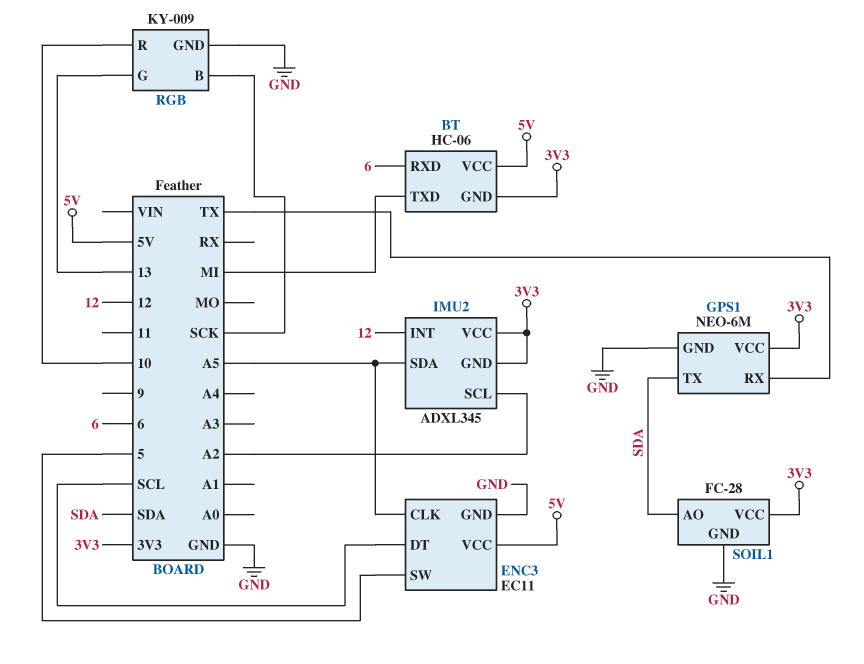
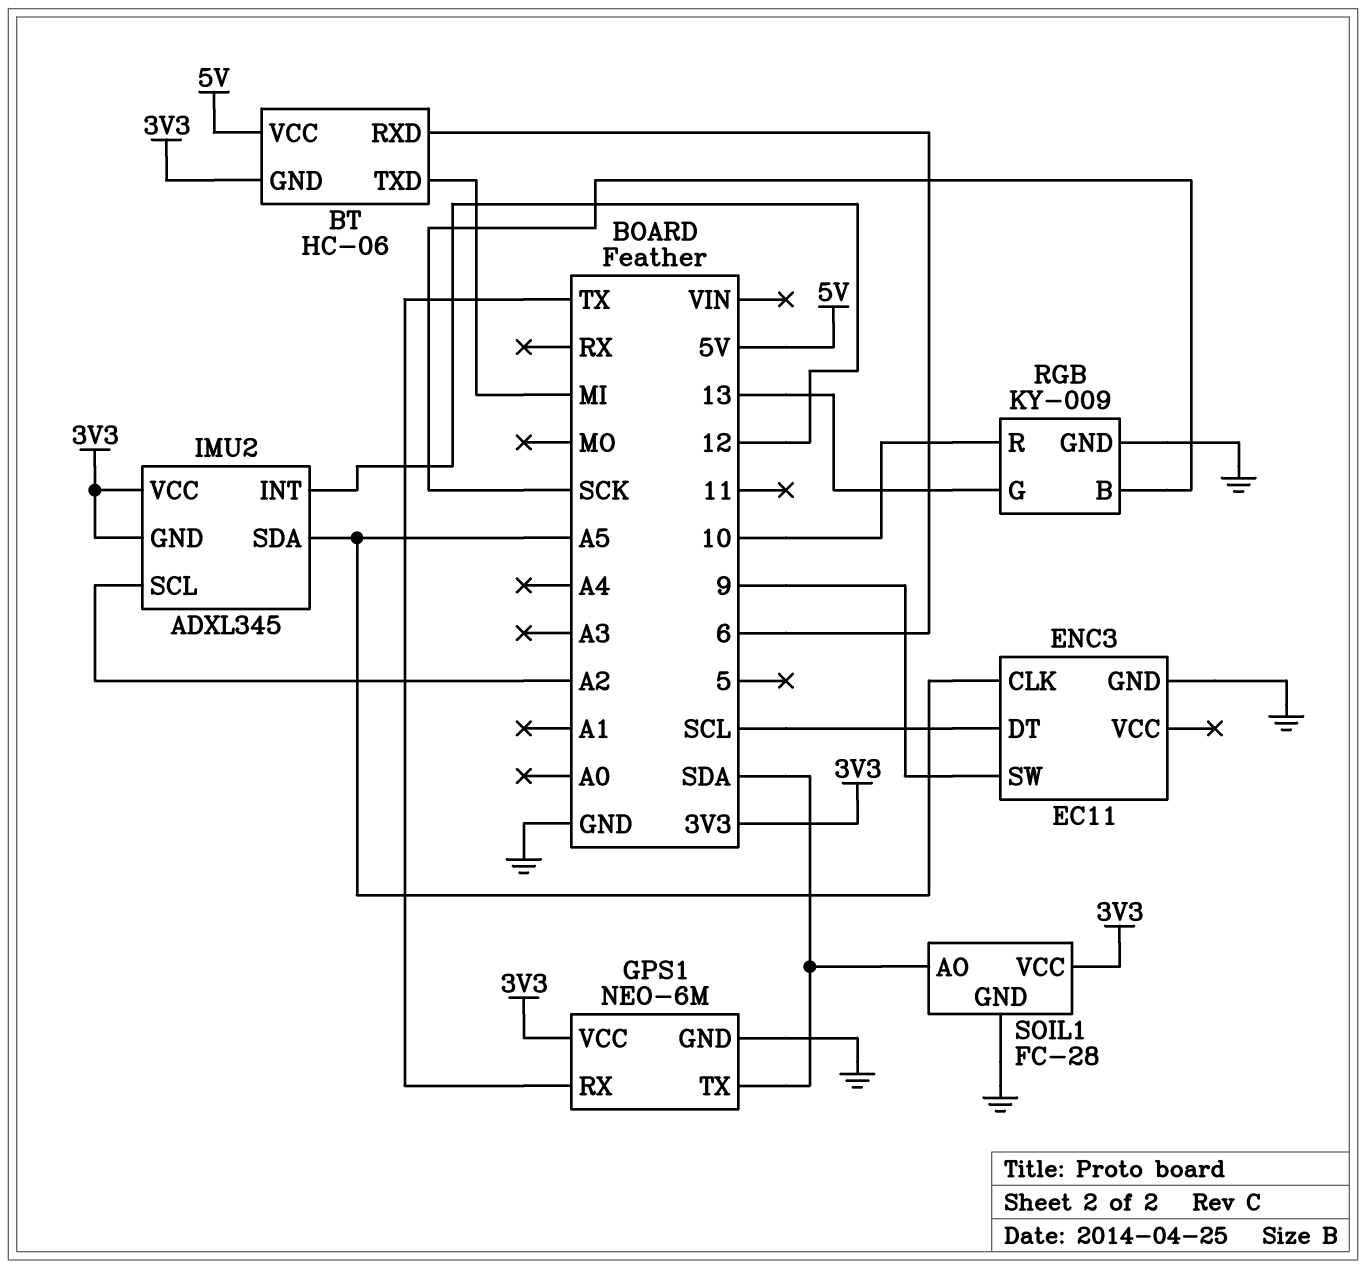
ENC3 pin SW: 5 -> 9
ENC3 pin VCC: 5V -> none

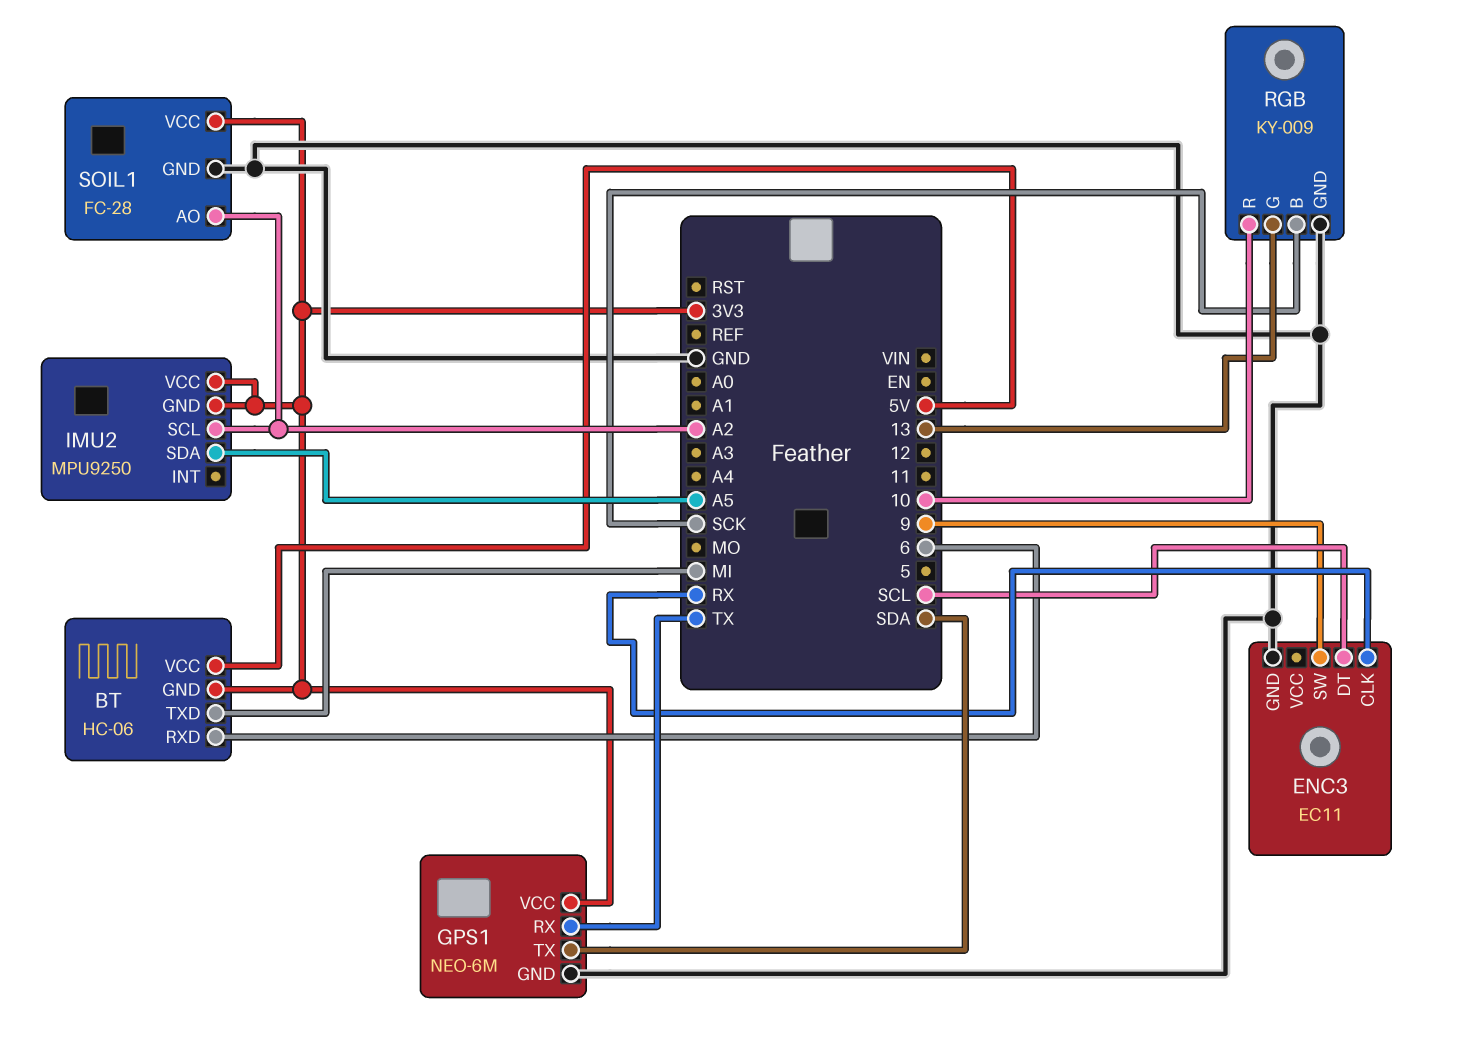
ENC3 pin CLK: A5 -> RX
IMU2: ADXL345 -> MPU9250
IMU2 pin INT: 12 -> none
SOIL1 pin AO: SDA -> A2

